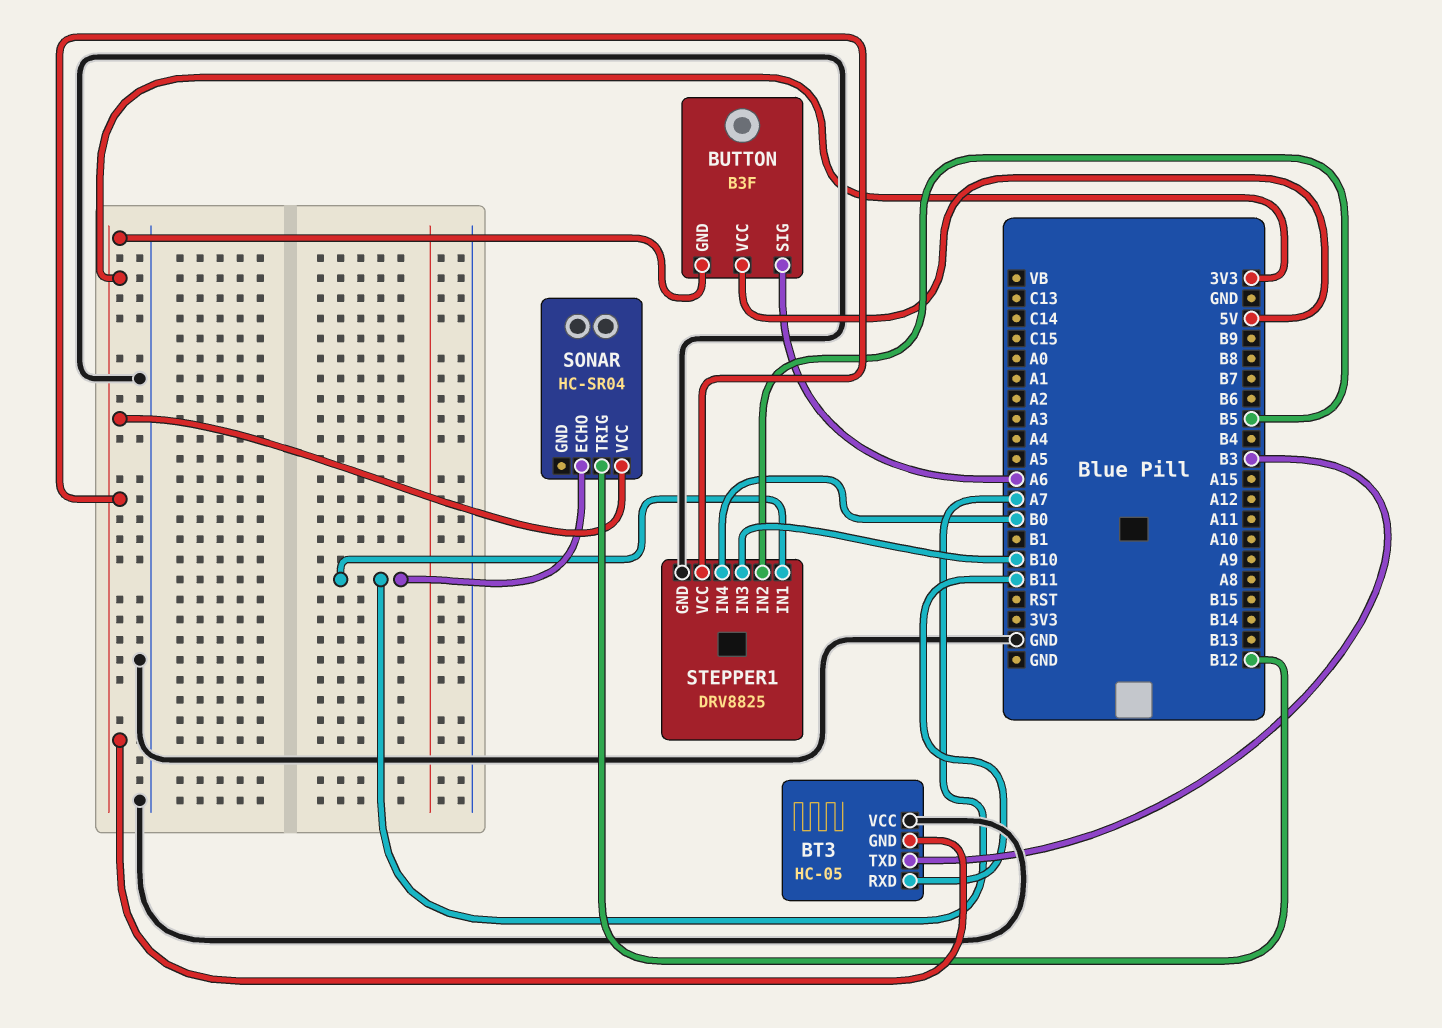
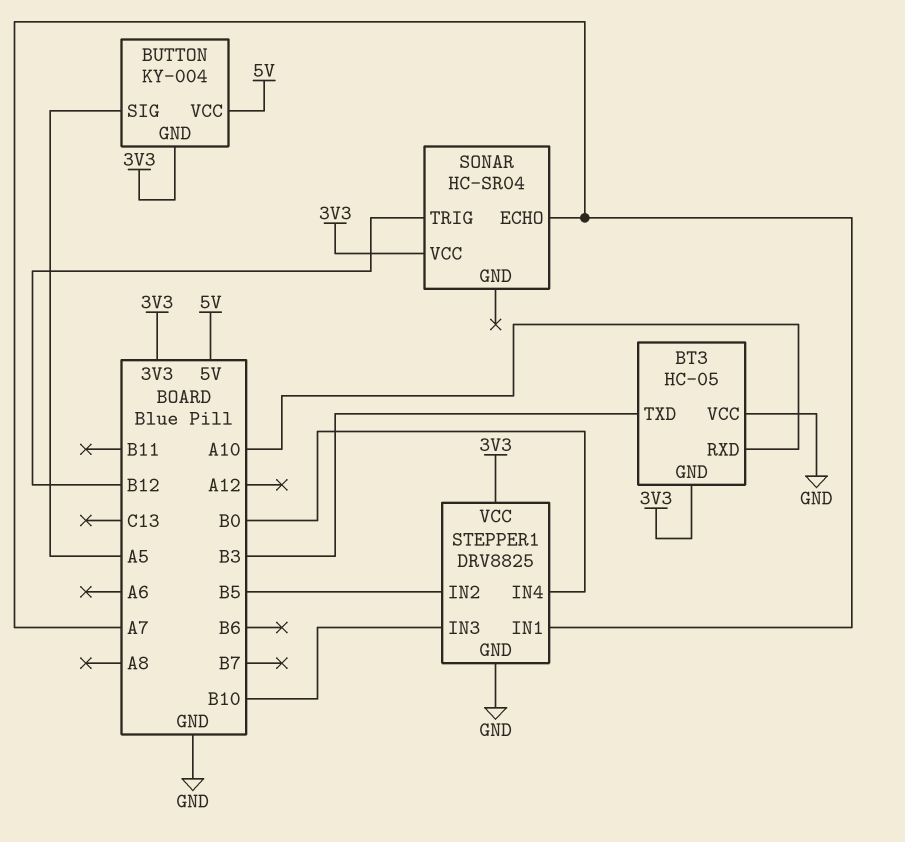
BT3 pin RXD: B11 -> A10
BUTTON: B3F -> KY-004
BUTTON pin SIG: A6 -> A5

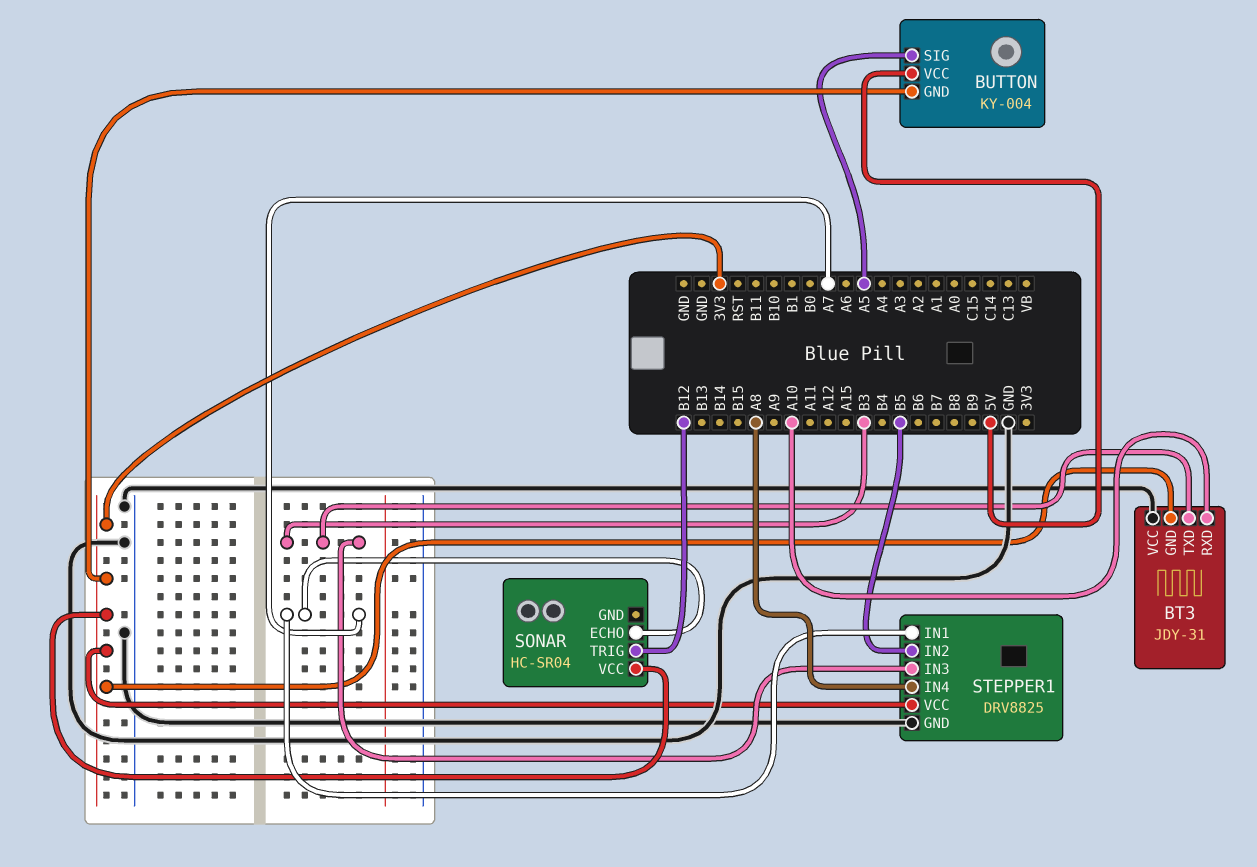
BT3: HC-05 -> JDY-31
STEPPER1 pin IN3: B10 -> B3
STEPPER1 pin IN4: B0 -> A8

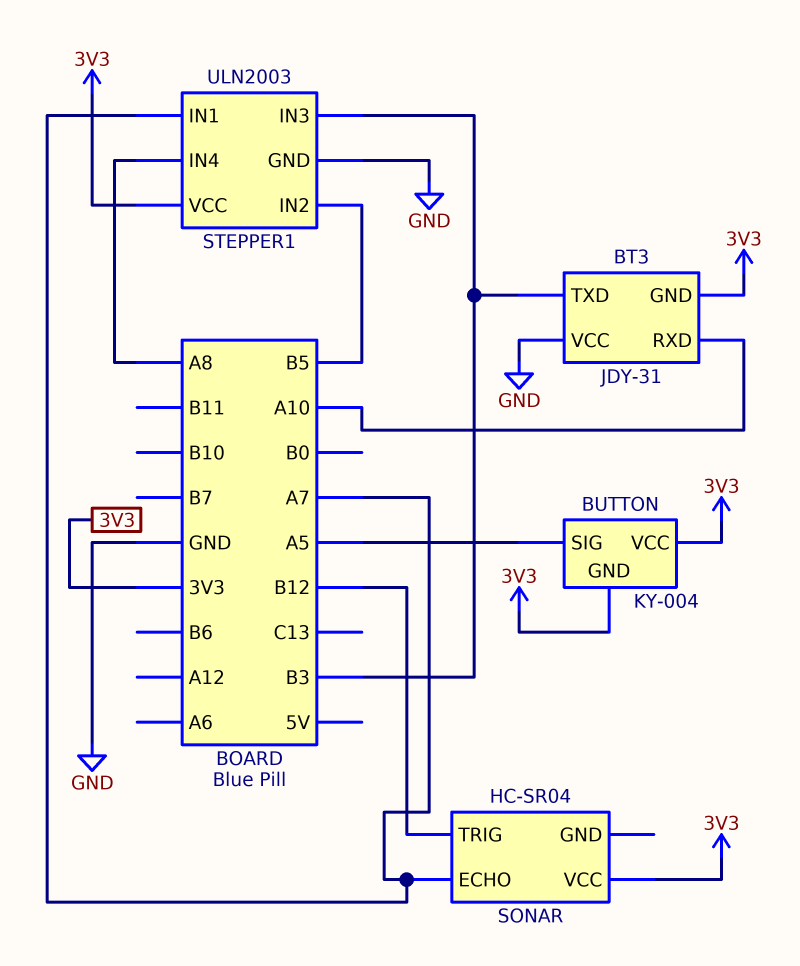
BUTTON pin VCC: 5V -> 3V3
STEPPER1: DRV8825 -> ULN2003

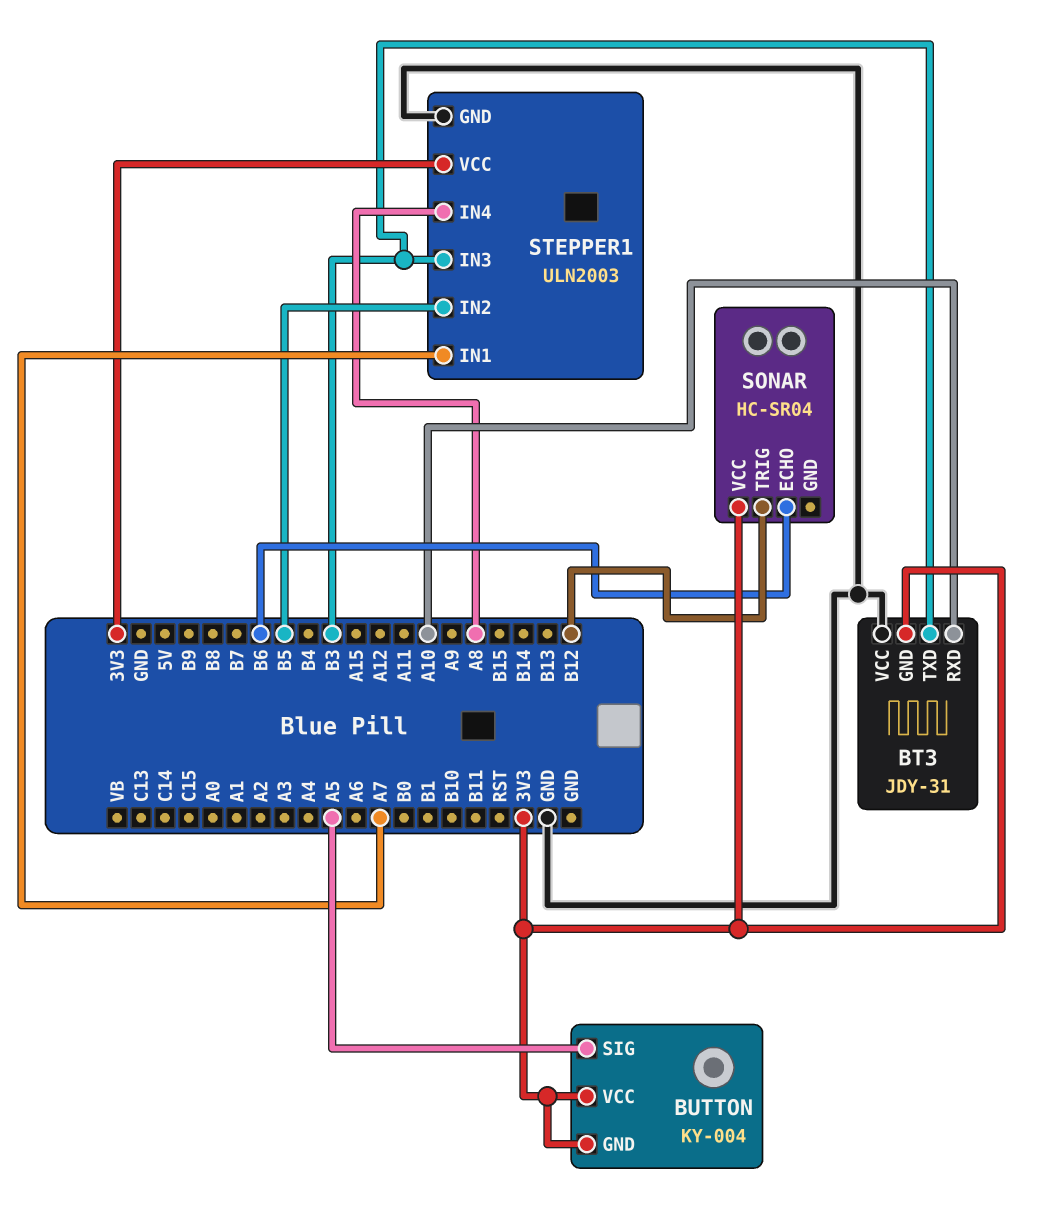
SONAR pin ECHO: A7 -> B6

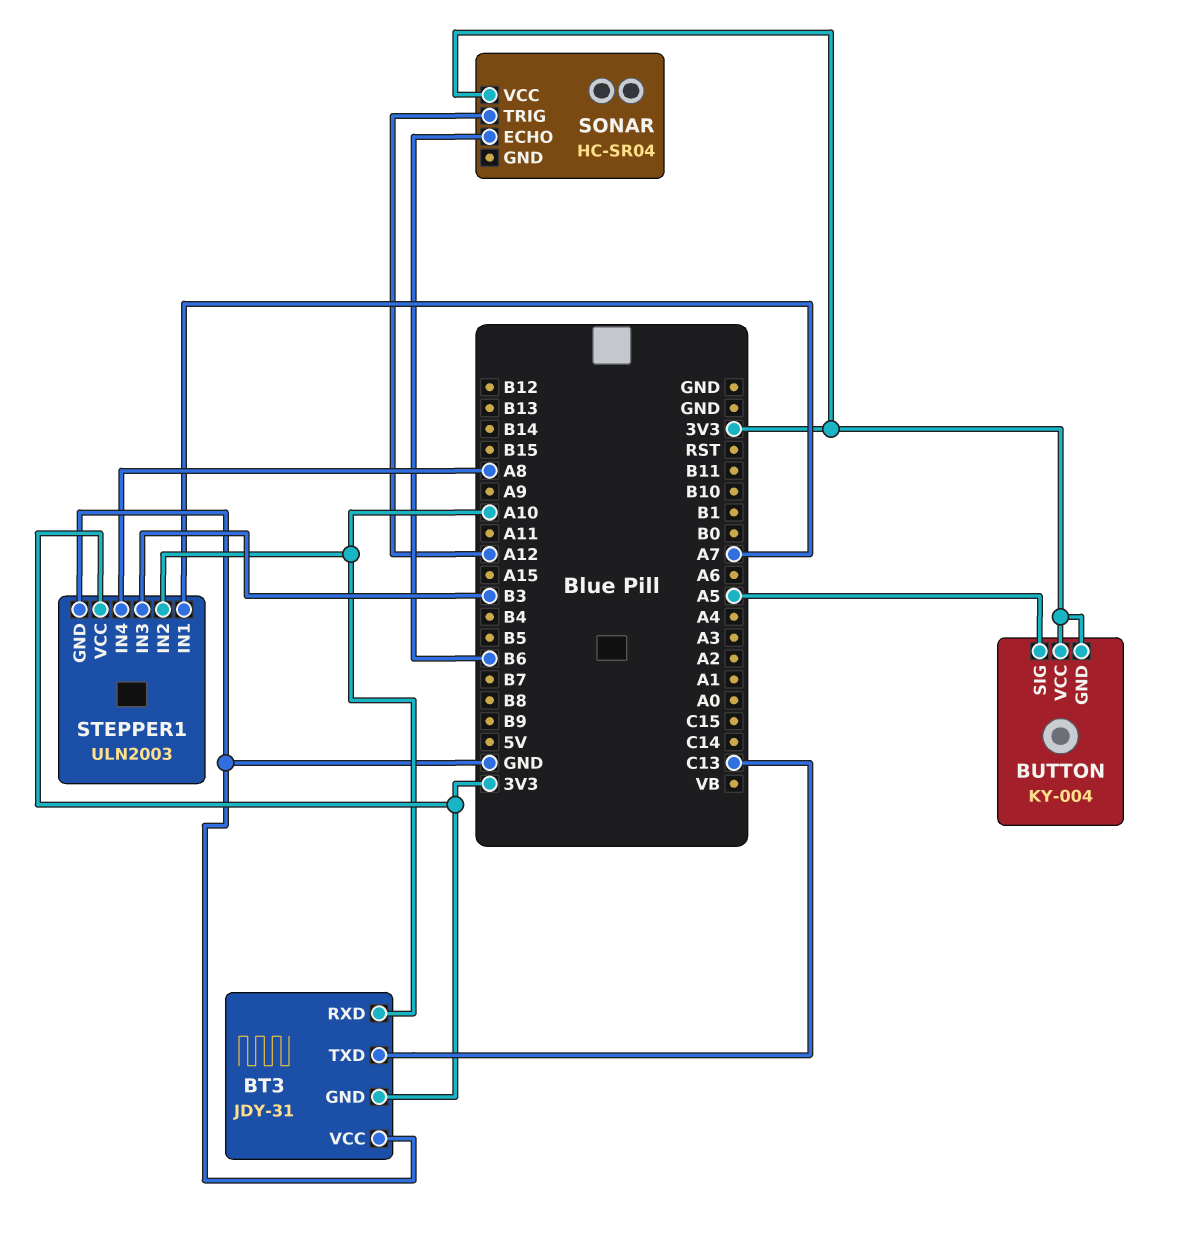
BT3 pin TXD: B3 -> C13
SONAR pin TRIG: B12 -> A12
STEPPER1 pin IN2: B5 -> A10

